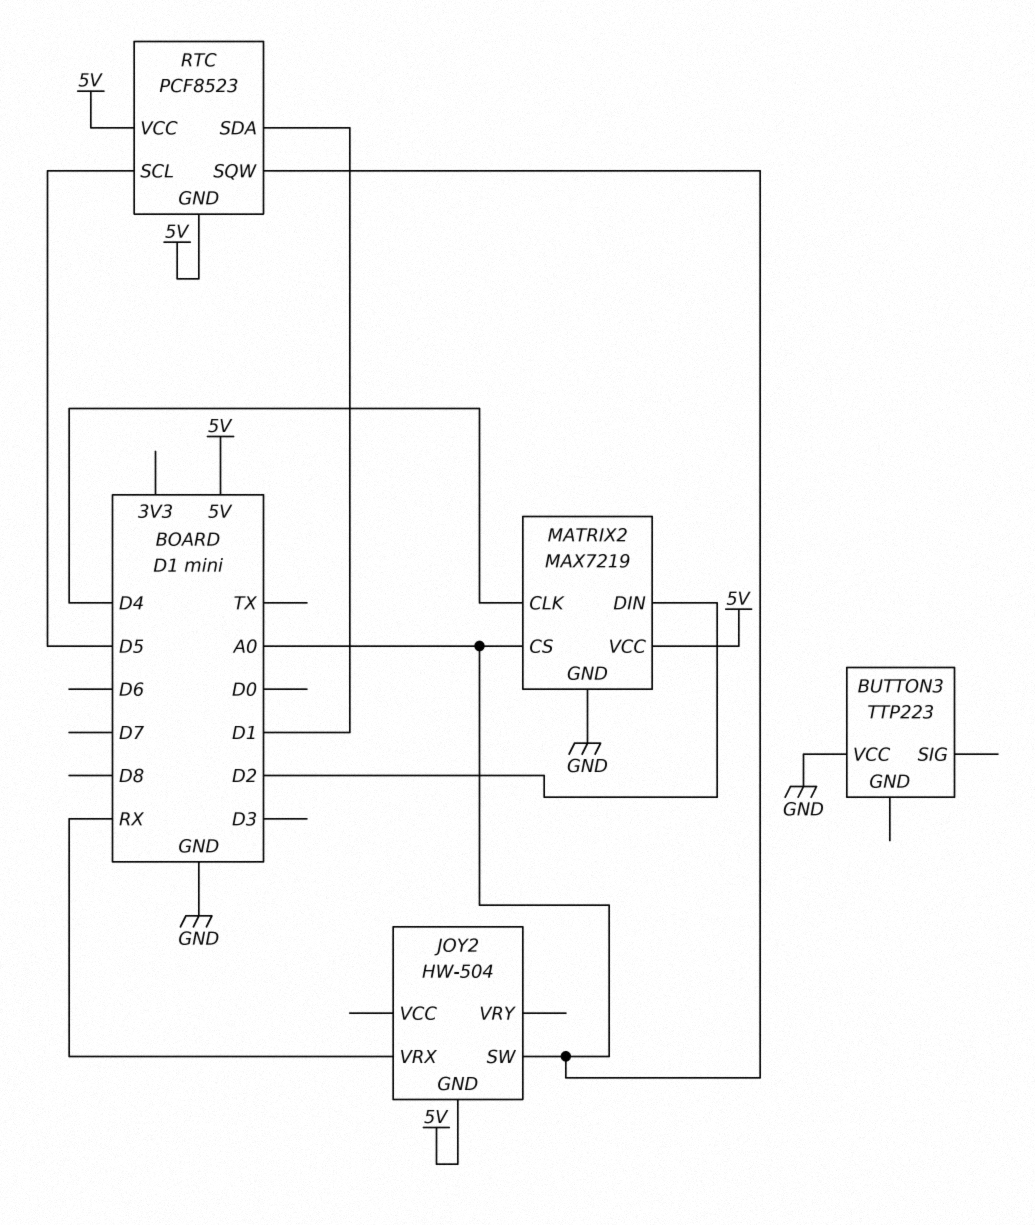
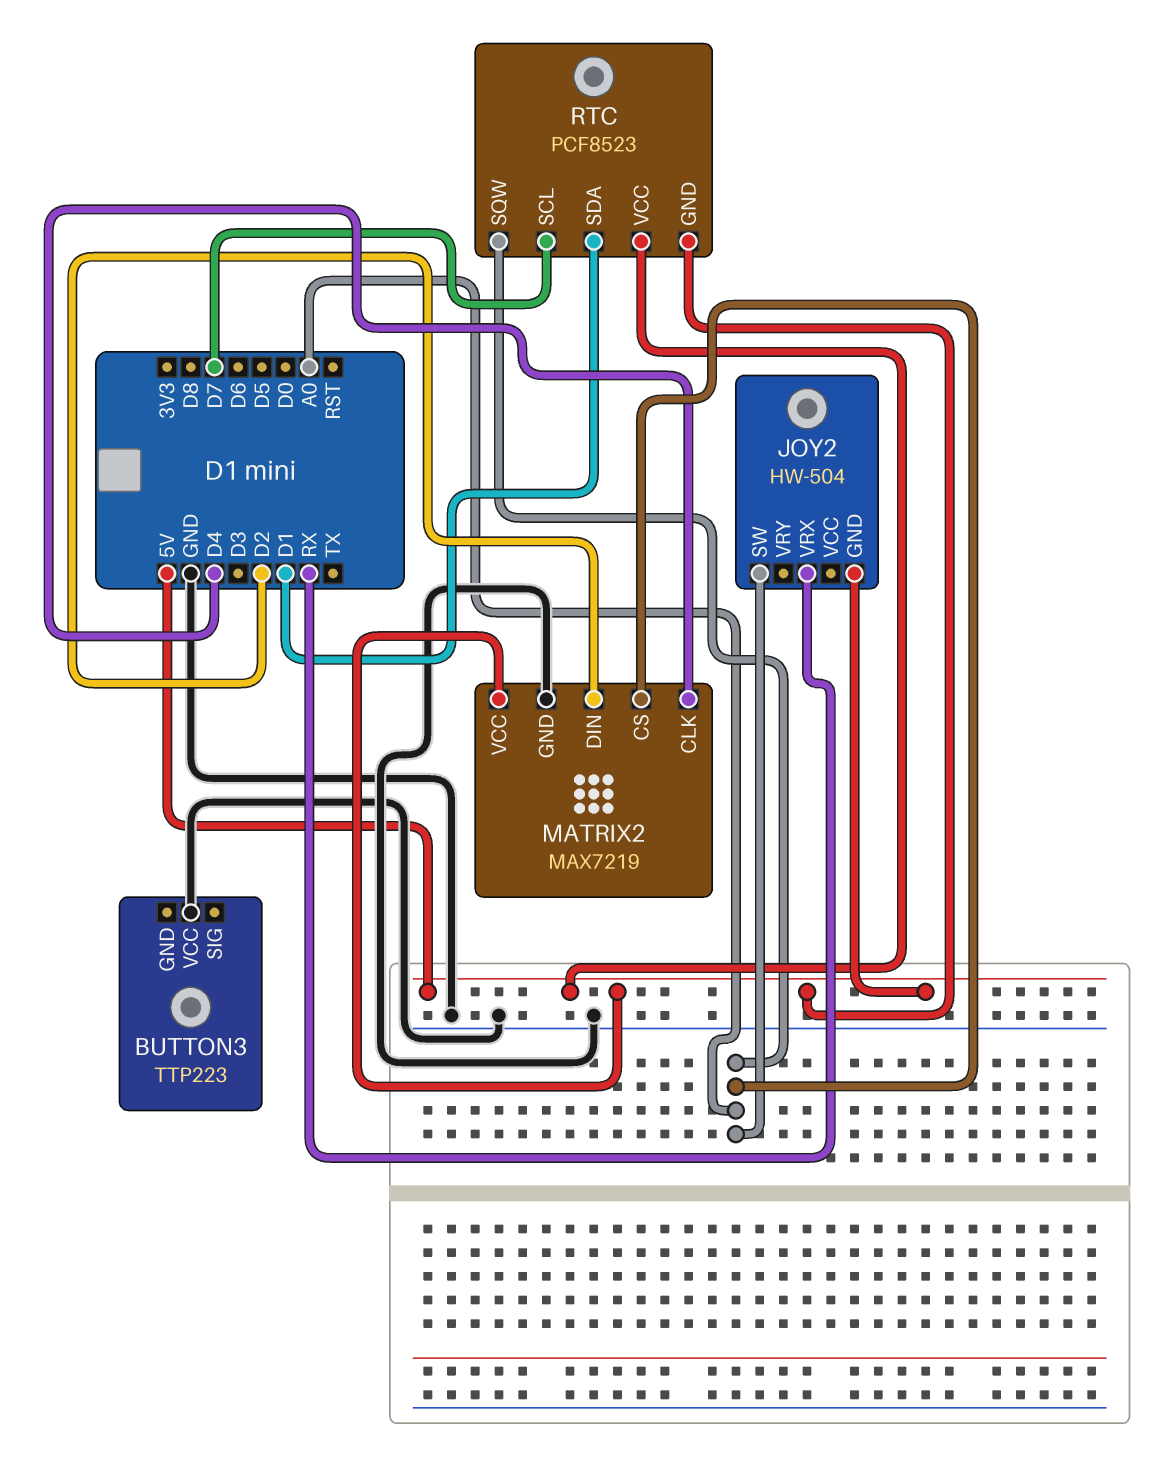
RTC pin SCL: D5 -> D7

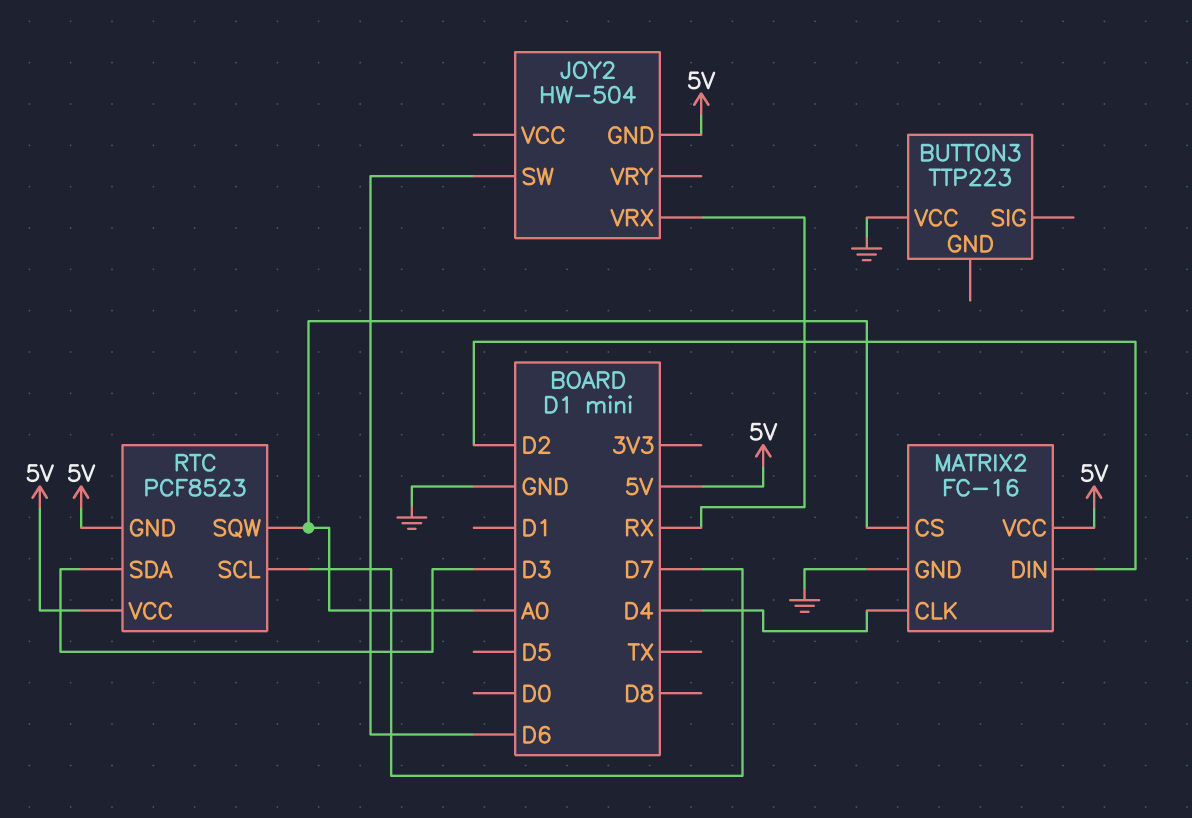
JOY2 pin SW: A0 -> D6
MATRIX2: MAX7219 -> FC-16
RTC pin SDA: D1 -> D3

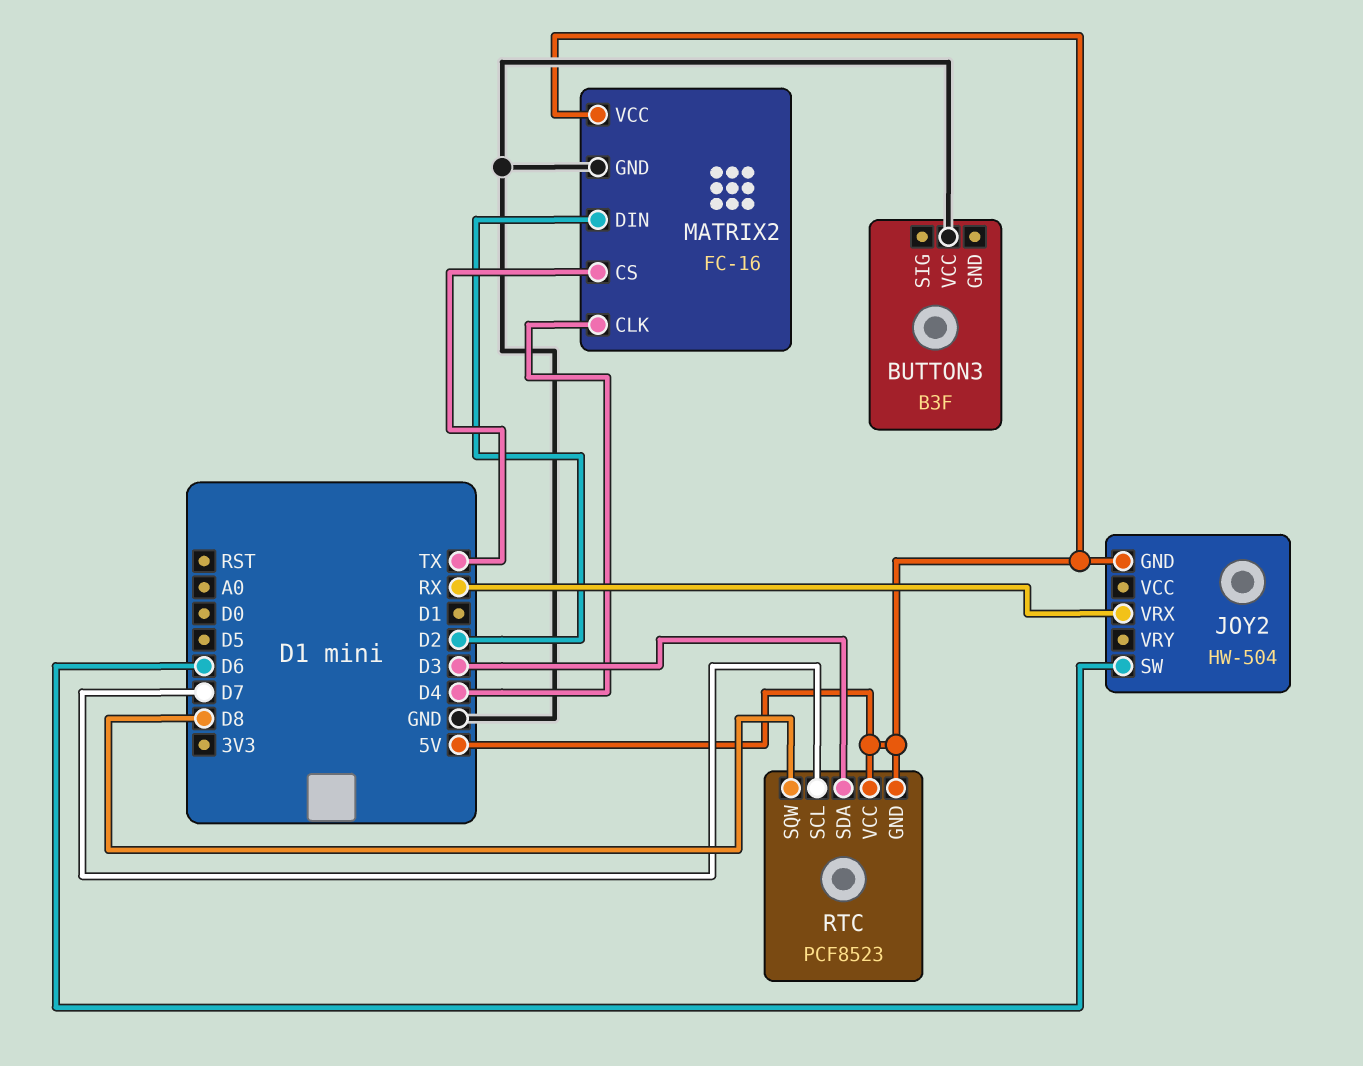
BUTTON3: TTP223 -> B3F
MATRIX2 pin CS: A0 -> TX
RTC pin SQW: A0 -> D8

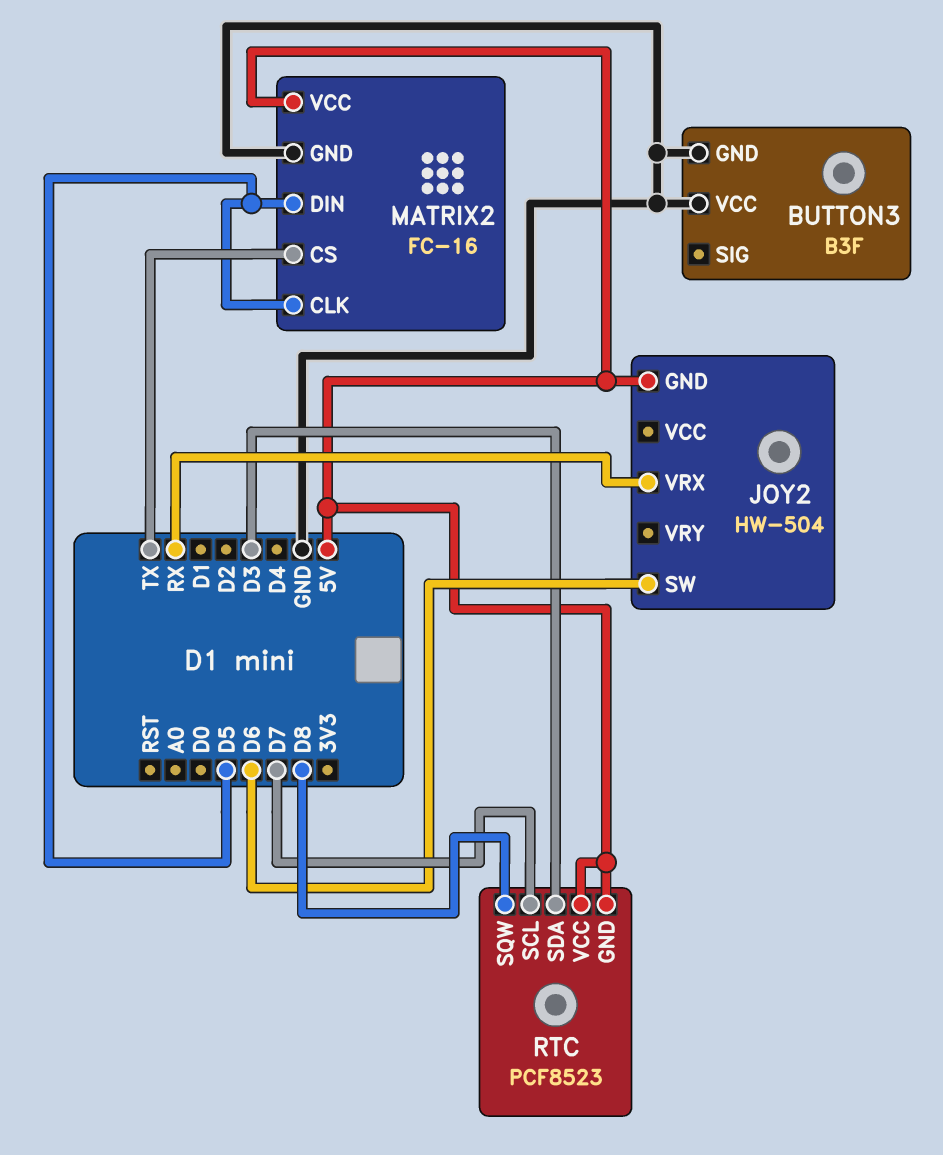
BUTTON3 pin GND: none -> GND
MATRIX2 pin CLK: D4 -> D5
MATRIX2 pin DIN: D2 -> D5

